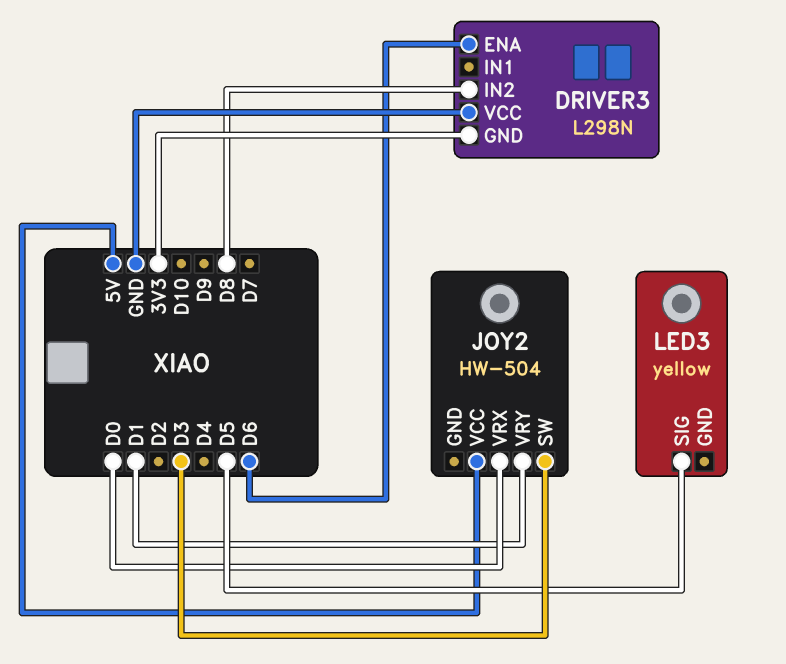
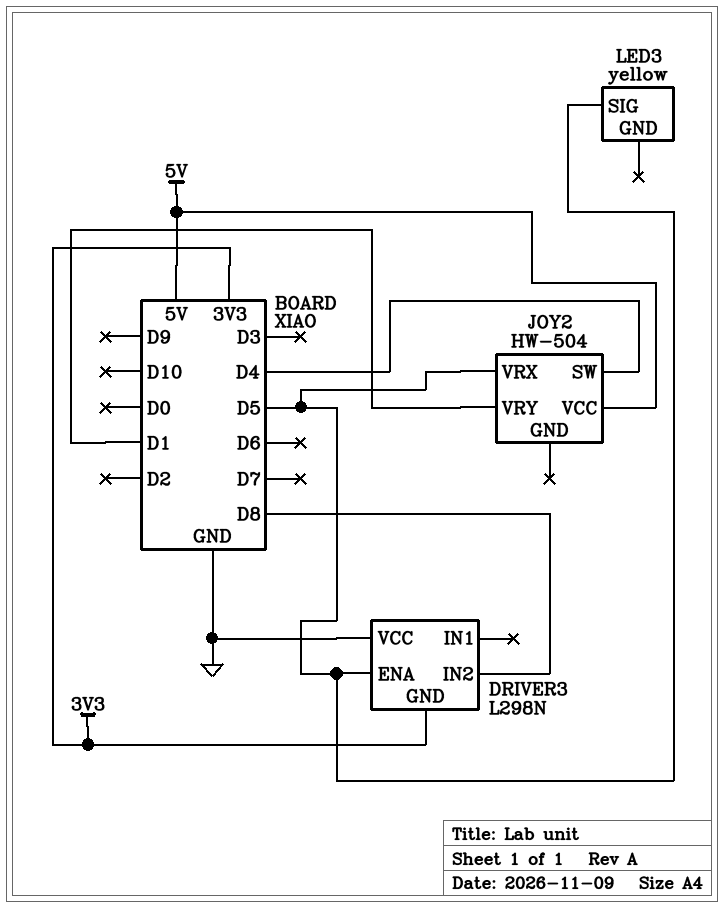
DRIVER3 pin ENA: D6 -> D5
JOY2 pin SW: D3 -> D4
JOY2 pin VRX: D0 -> D5

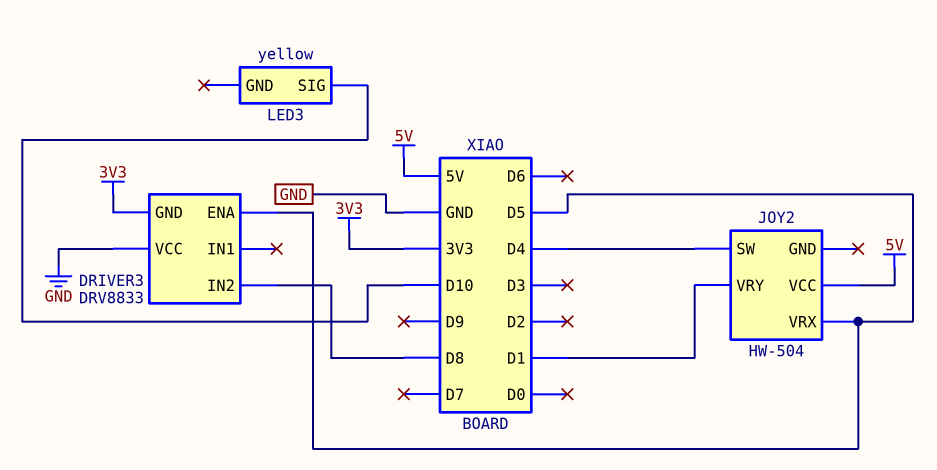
DRIVER3: L298N -> DRV8833
LED3 pin SIG: D5 -> D10

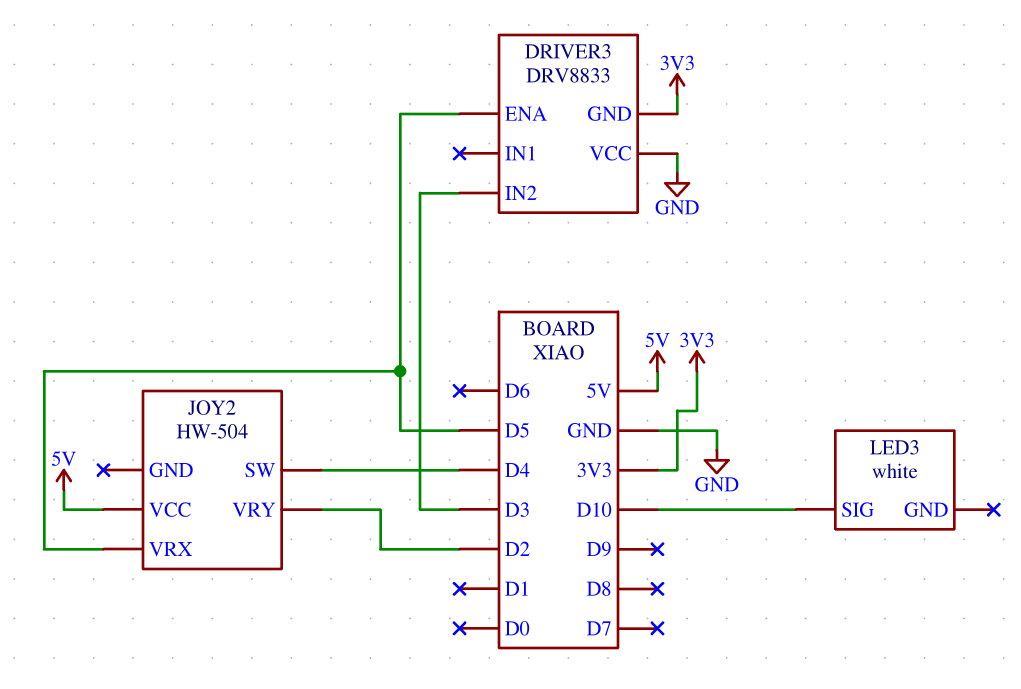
DRIVER3 pin IN2: D8 -> D3
JOY2 pin VRY: D1 -> D2
LED3: yellow -> white

